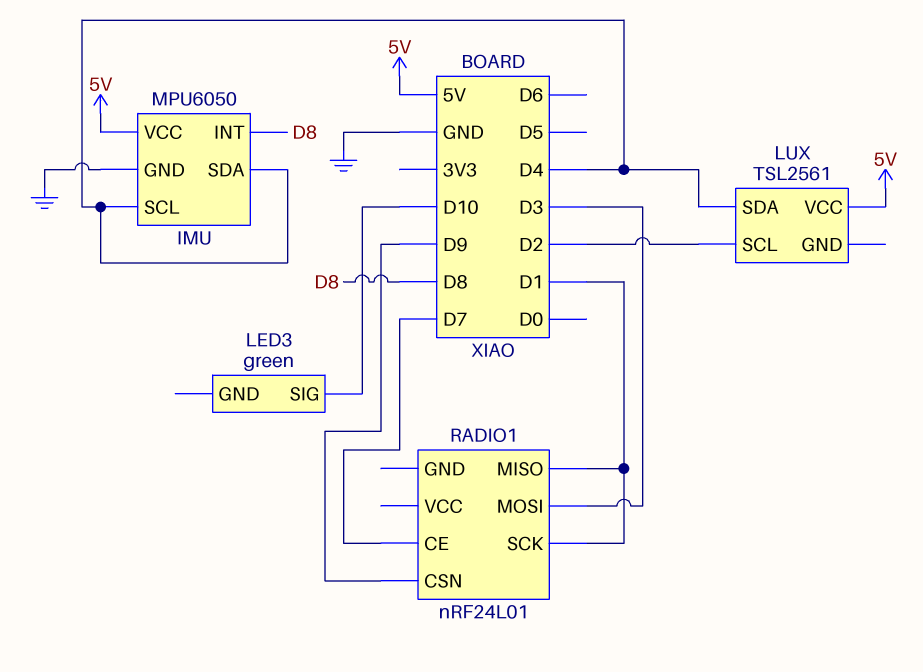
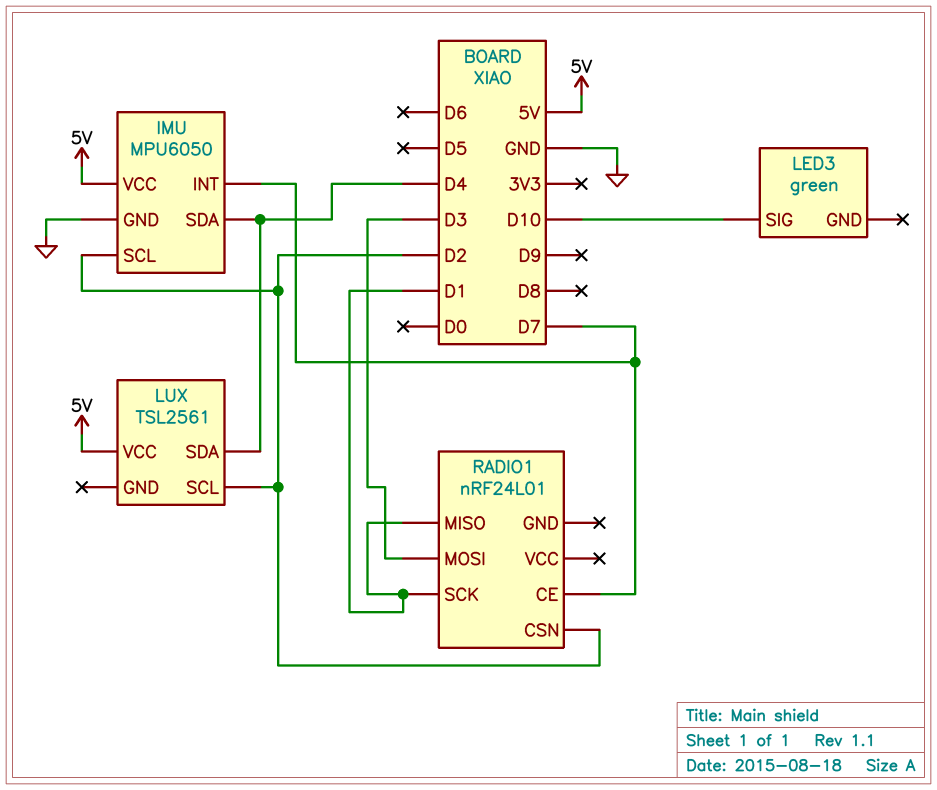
IMU pin INT: D8 -> D7
IMU pin SCL: D4 -> D2
RADIO1 pin CSN: D9 -> D2

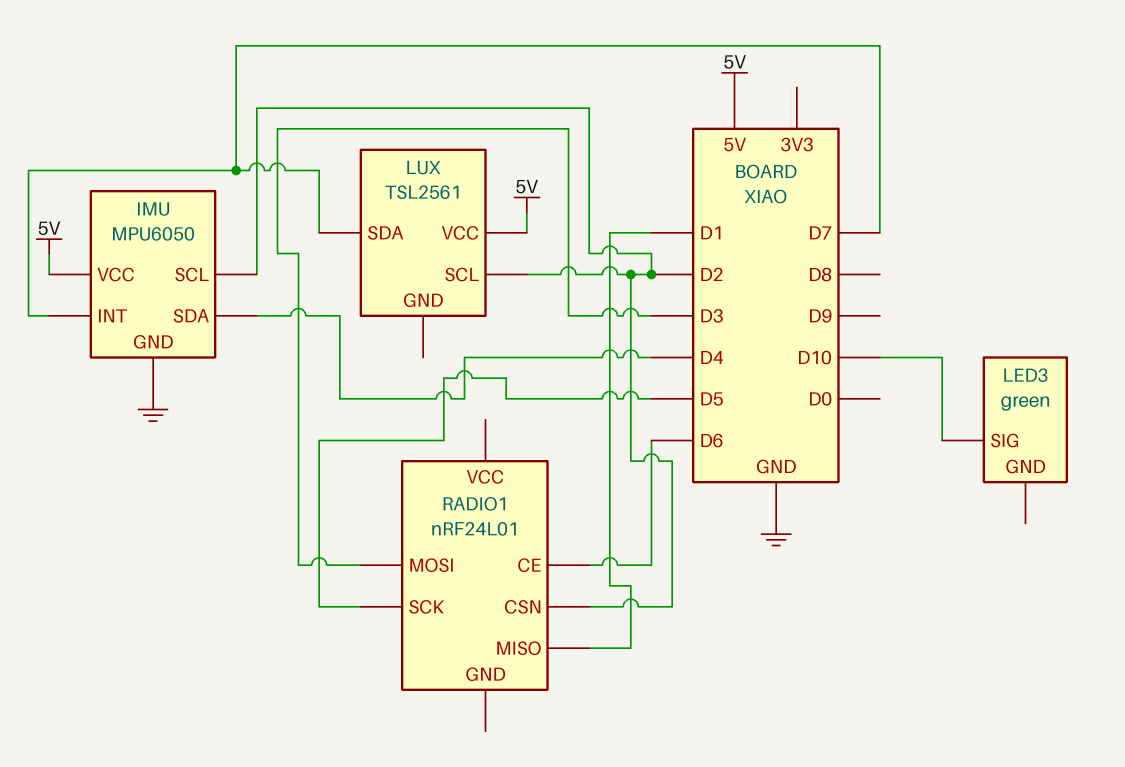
LUX pin SDA: D4 -> D7
RADIO1 pin CE: D7 -> D6
RADIO1 pin SCK: D1 -> D5

